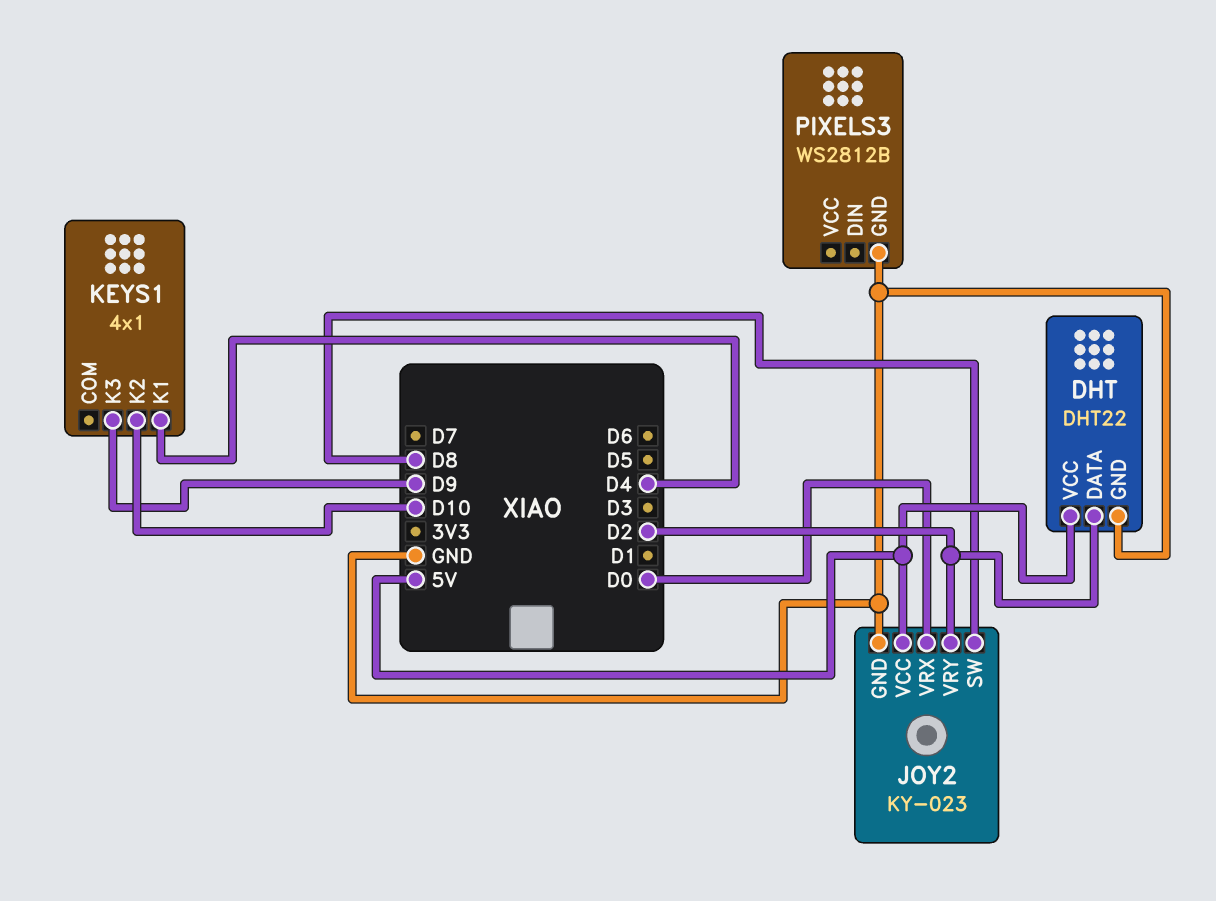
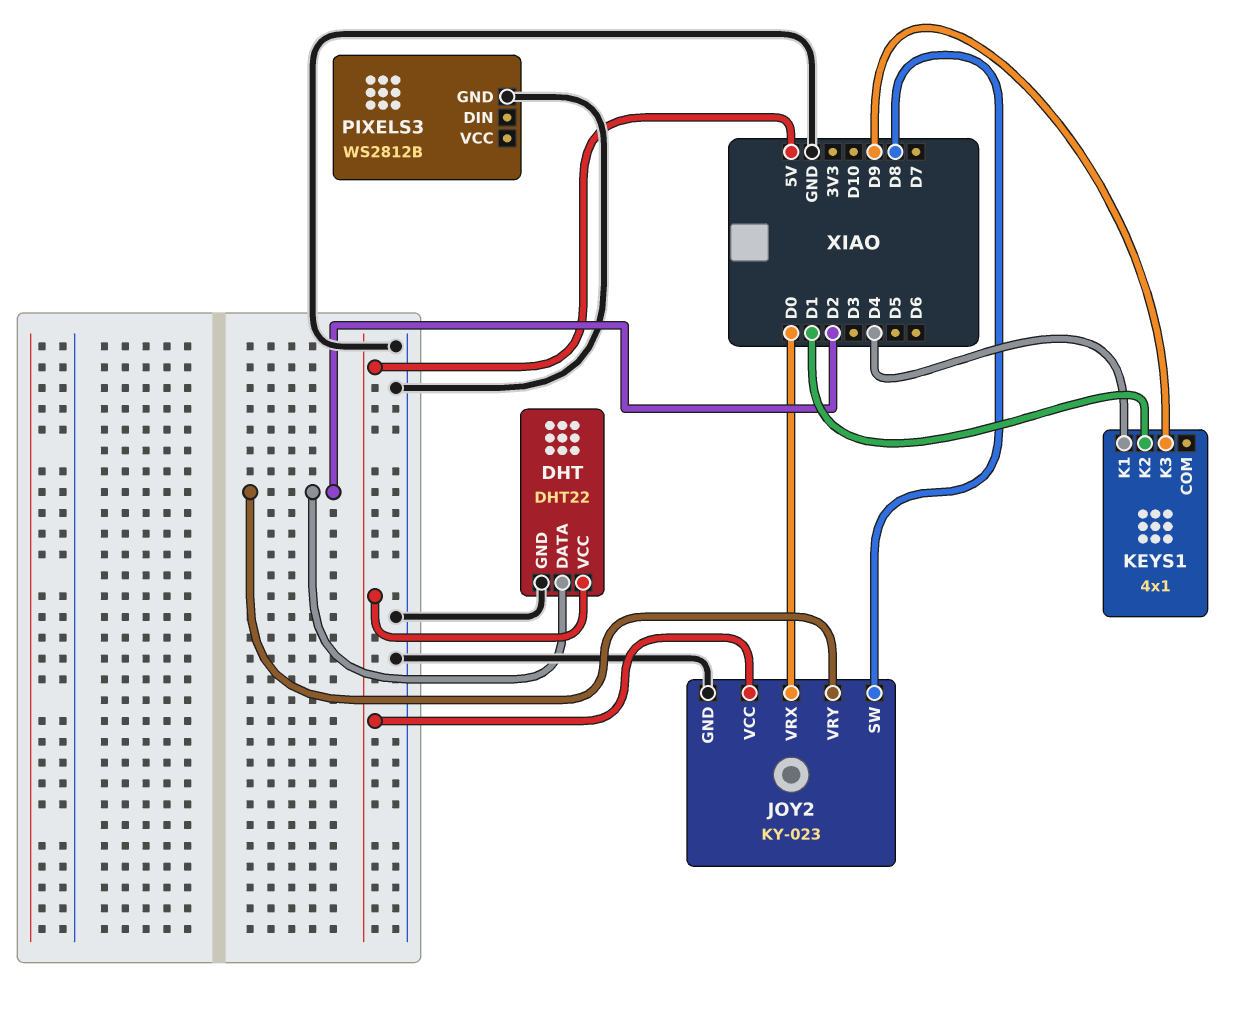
KEYS1 pin K2: D10 -> D1

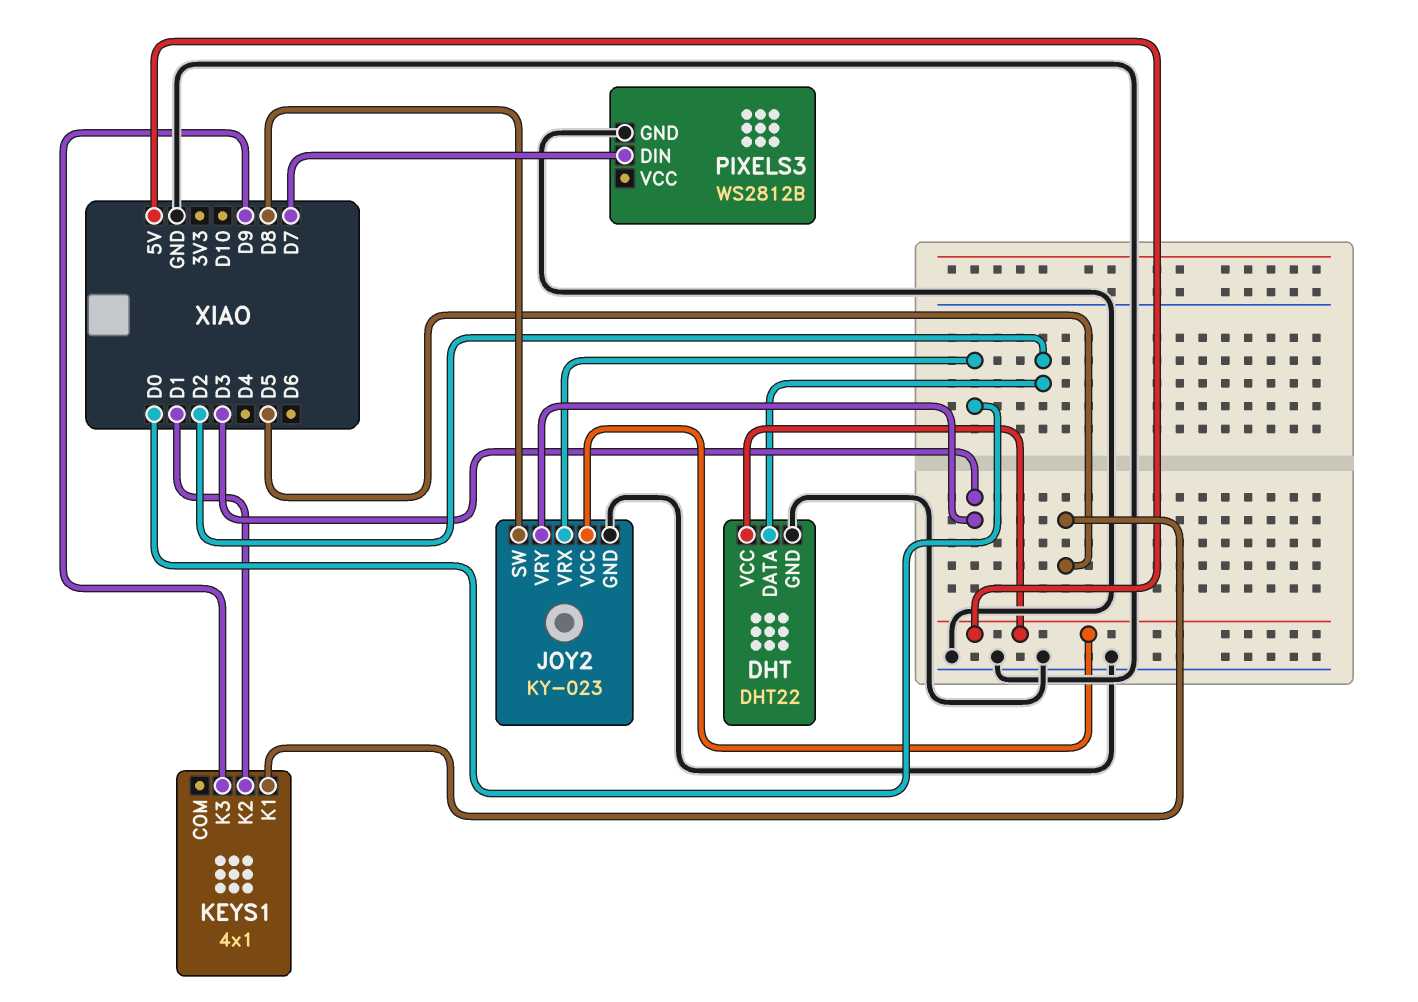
JOY2 pin VRY: D2 -> D3
KEYS1 pin K1: D4 -> D5
PIXELS3 pin DIN: none -> D7

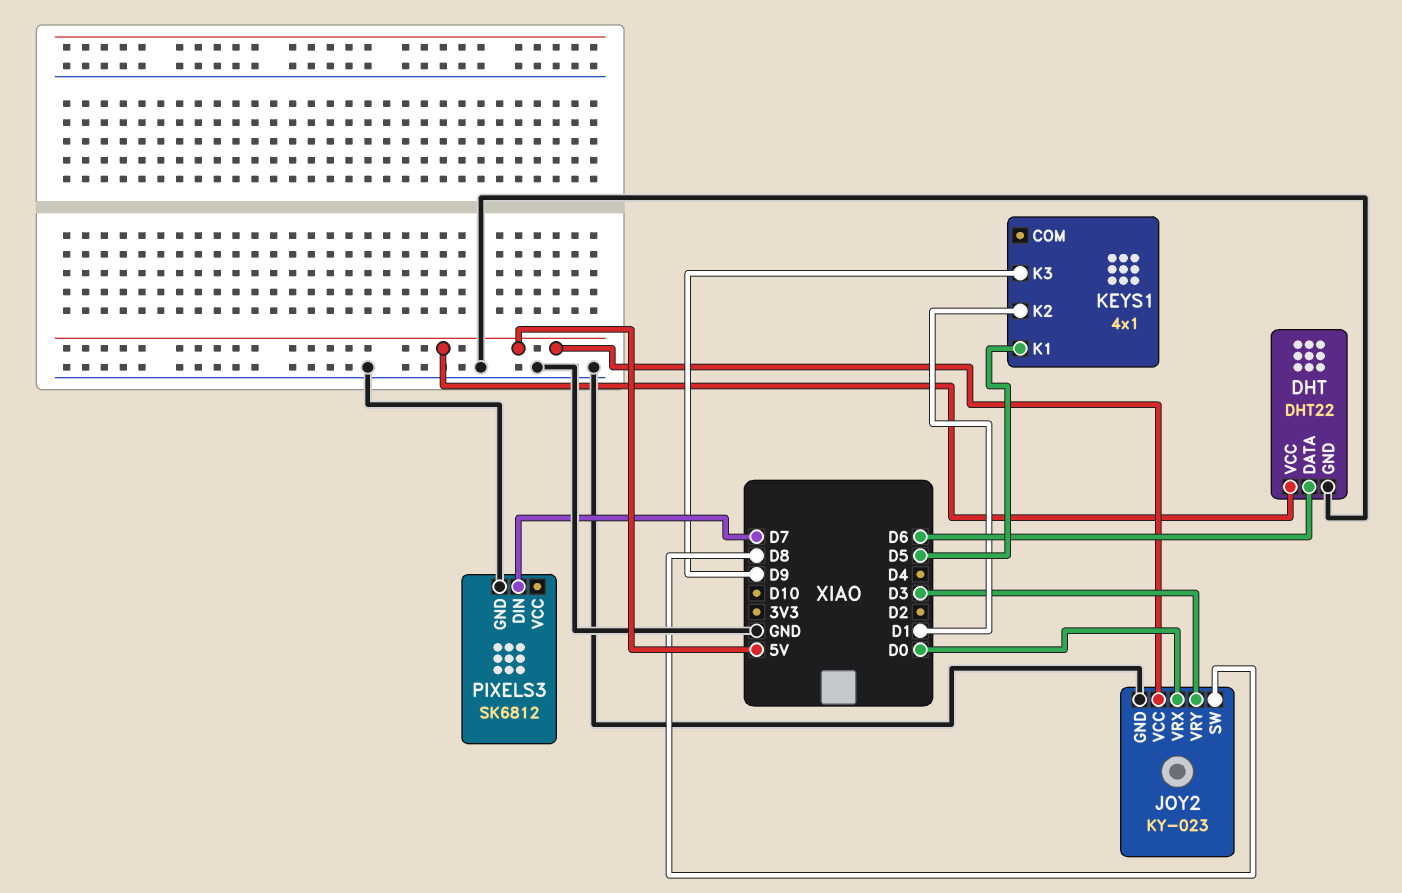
DHT pin DATA: D2 -> D6
PIXELS3: WS2812B -> SK6812

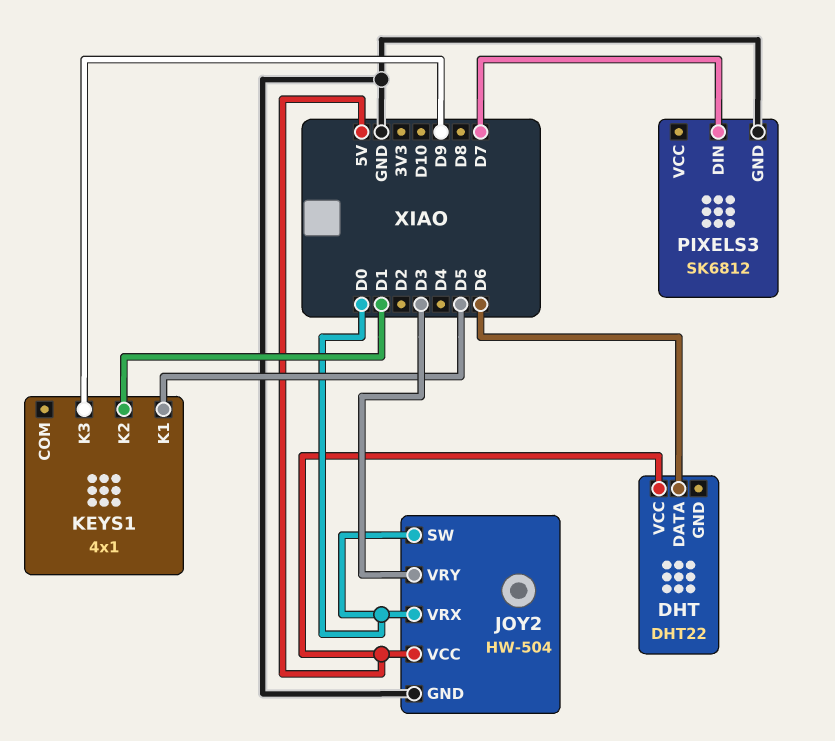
DHT pin GND: GND -> none
JOY2: KY-023 -> HW-504
JOY2 pin SW: D8 -> D0

